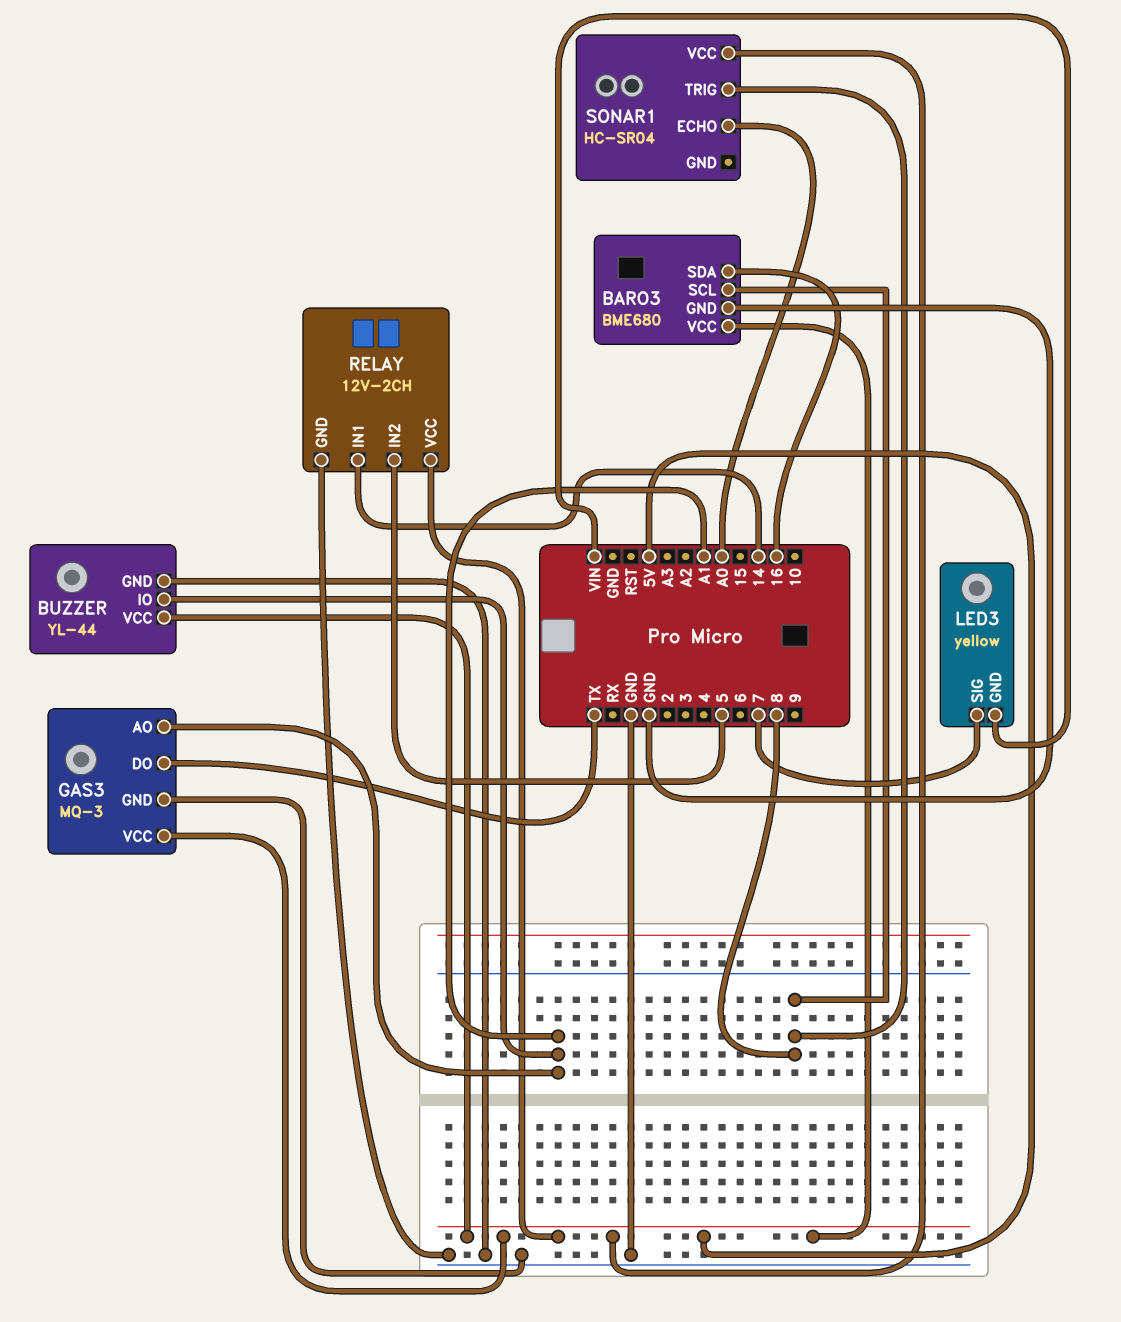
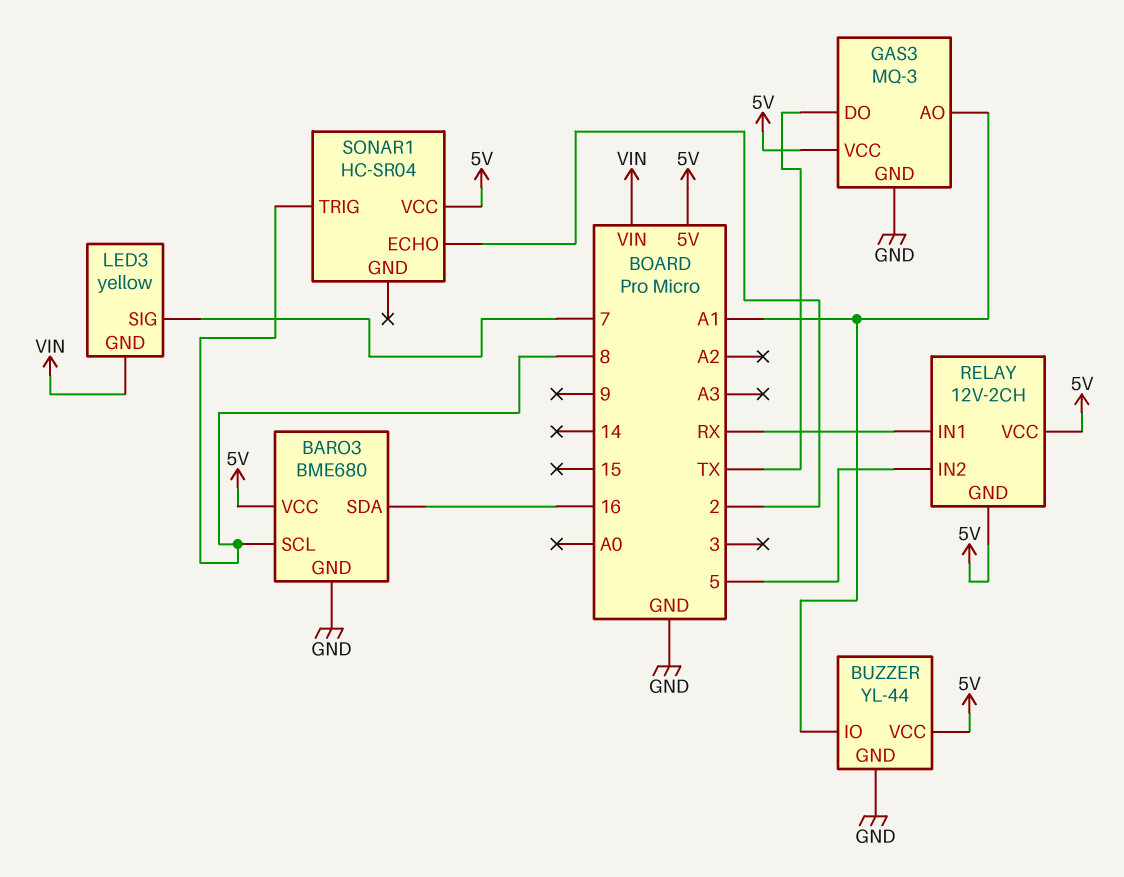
RELAY pin GND: GND -> 5V
RELAY pin IN1: 14 -> RX
SONAR1 pin ECHO: A0 -> 2

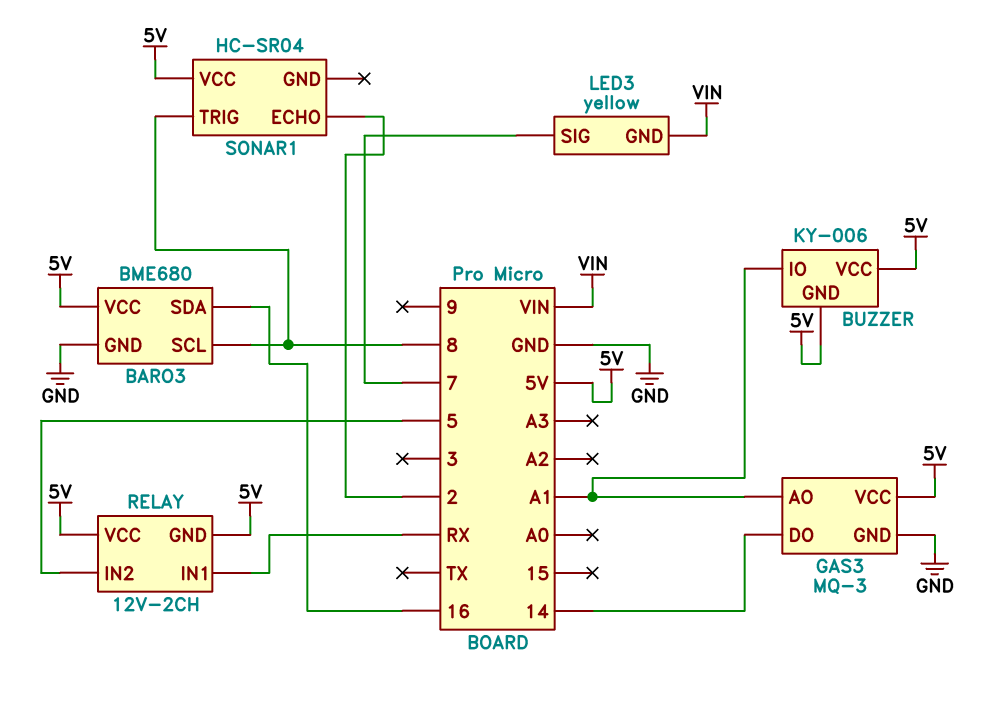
BUZZER: YL-44 -> KY-006
BUZZER pin GND: GND -> 5V
GAS3 pin DO: TX -> 14

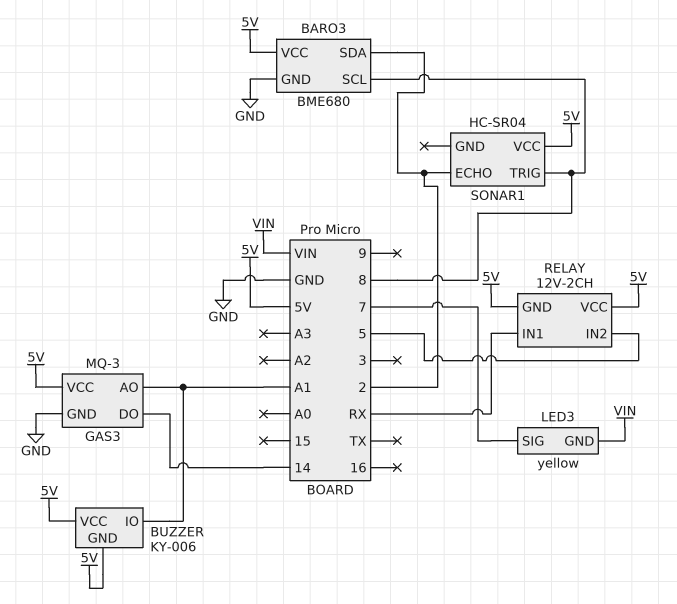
BARO3 pin SDA: 16 -> 2

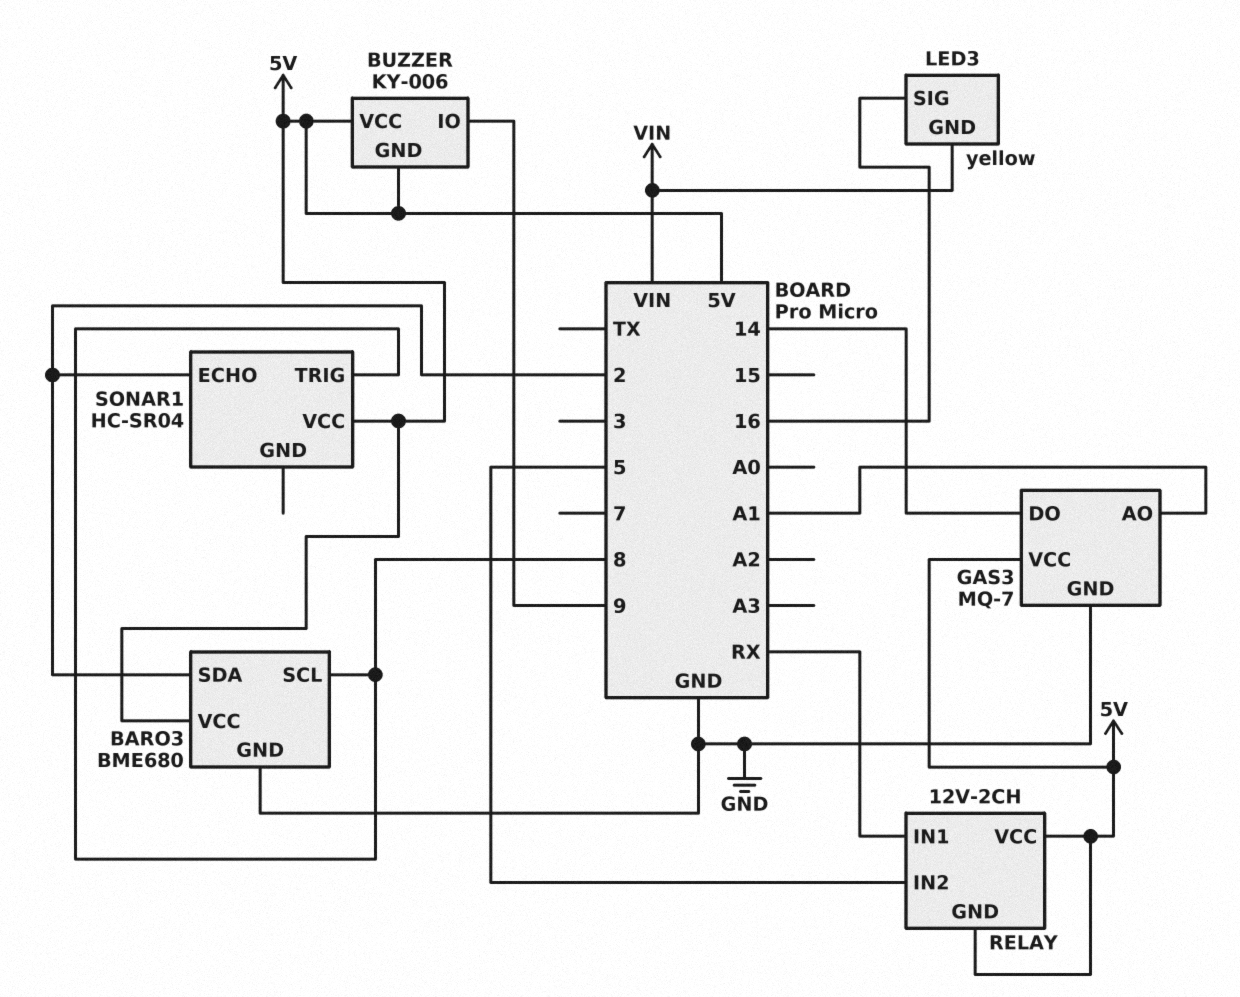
BUZZER pin IO: A1 -> 9
GAS3: MQ-3 -> MQ-7
LED3 pin SIG: 7 -> 16

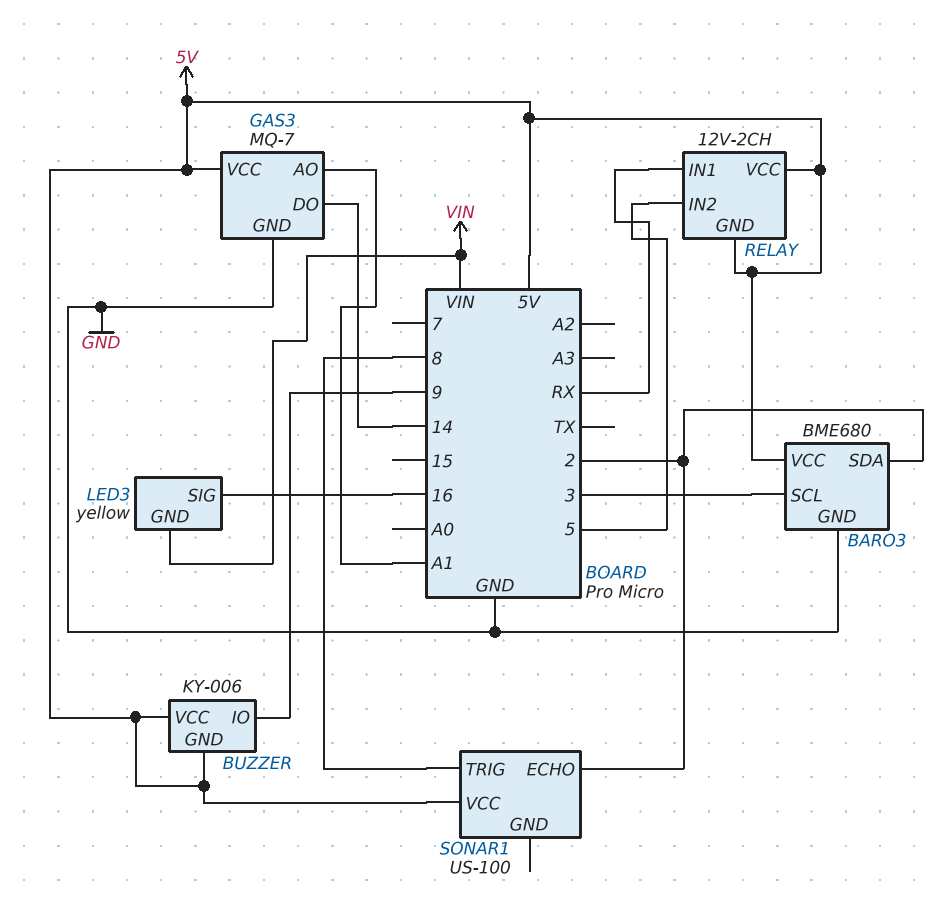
BARO3 pin SCL: 8 -> 3
SONAR1: HC-SR04 -> US-100

